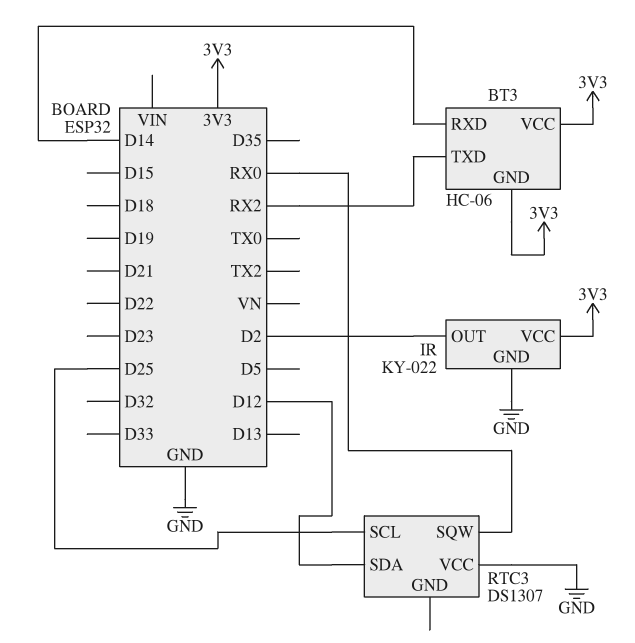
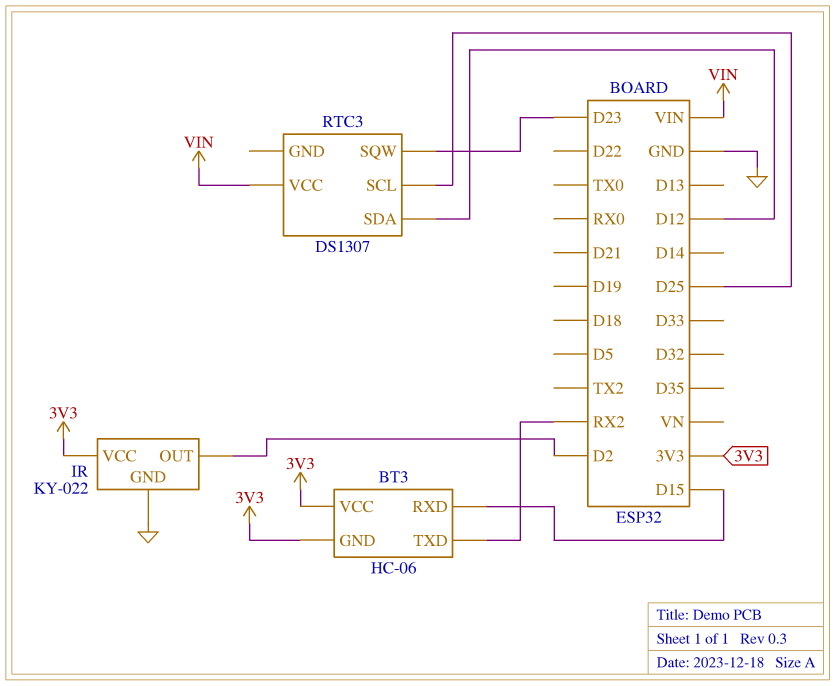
BT3 pin RXD: D14 -> D15
RTC3 pin SQW: RX0 -> D23
RTC3 pin VCC: GND -> VIN

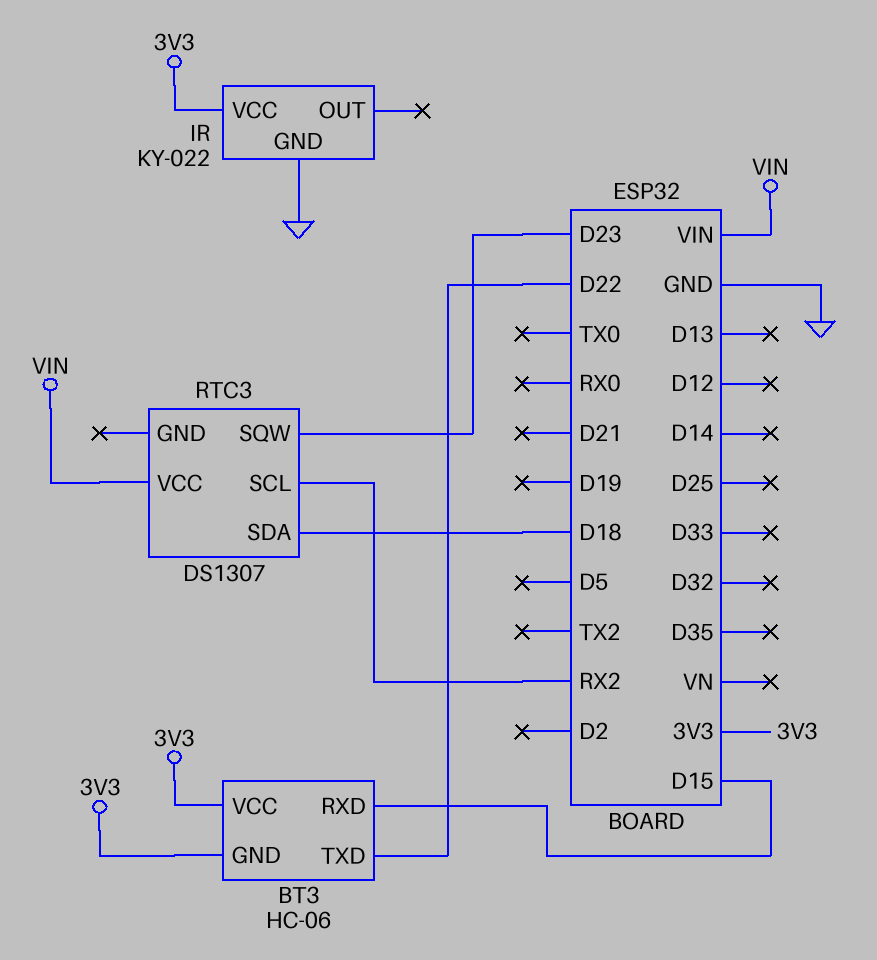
BT3 pin TXD: RX2 -> D22
IR pin OUT: D2 -> none
RTC3 pin SCL: D25 -> RX2
RTC3 pin SDA: D12 -> D18

